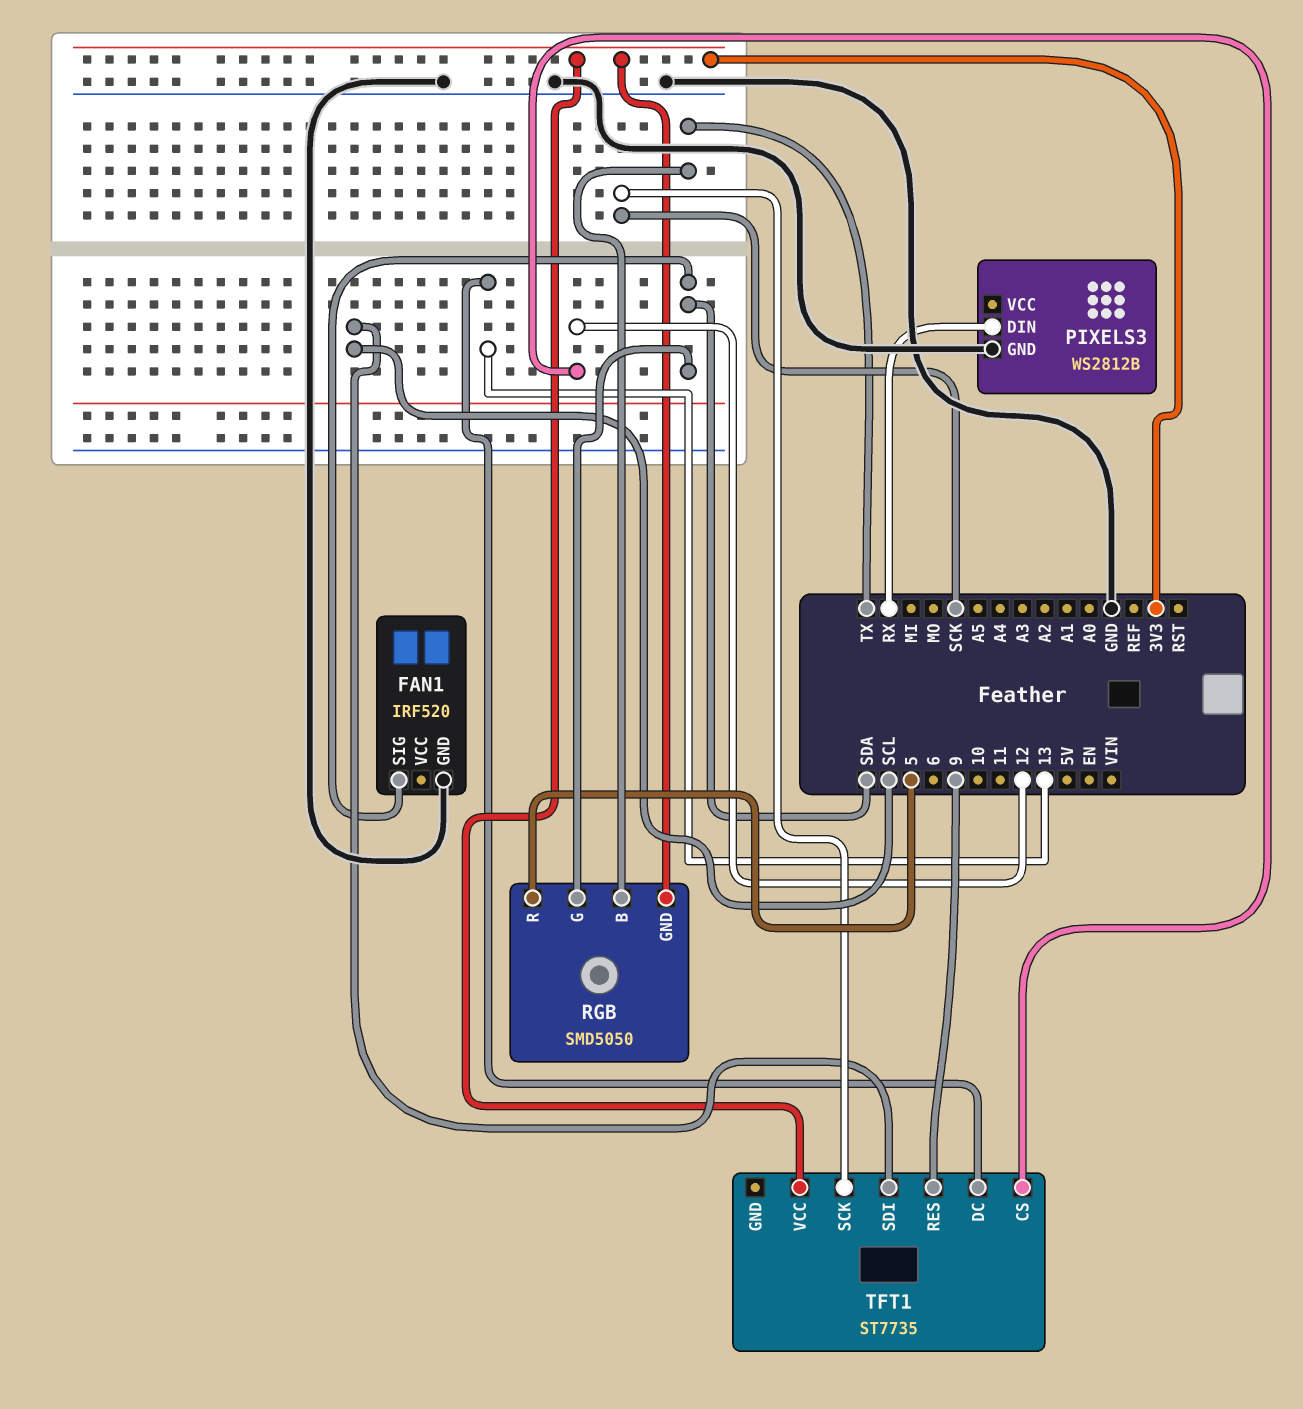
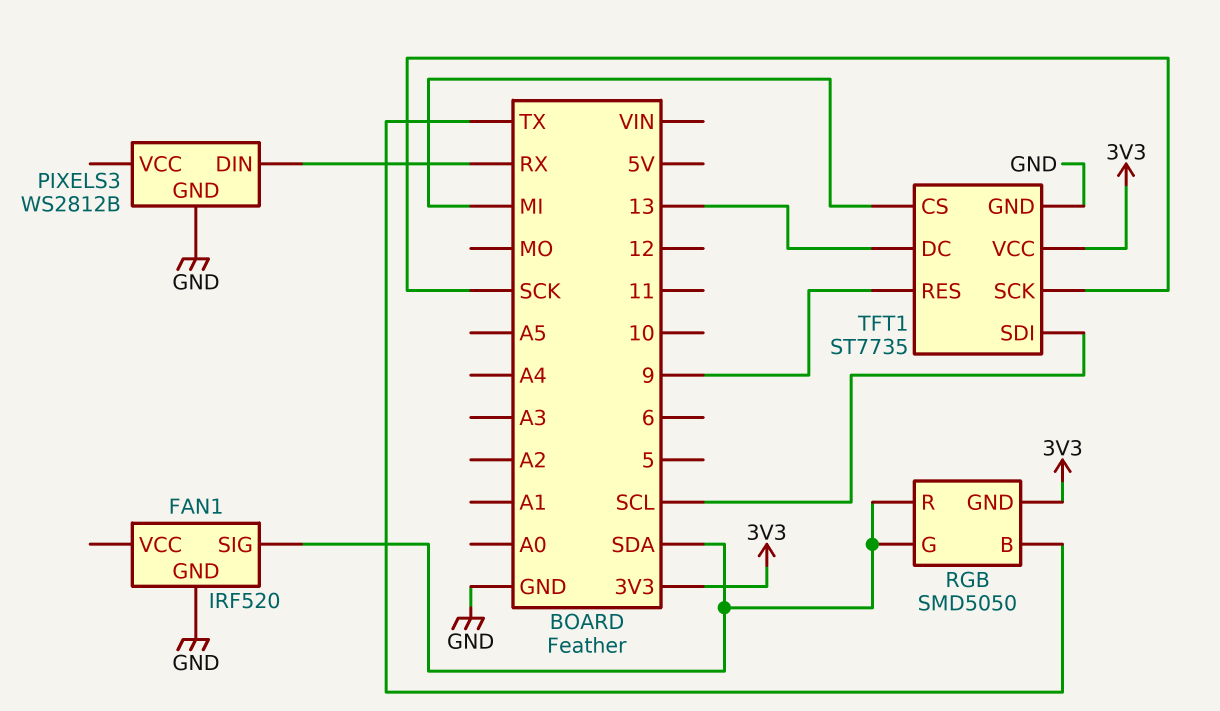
RGB pin R: 5 -> SDA
TFT1 pin CS: 12 -> MI
TFT1 pin GND: none -> GND

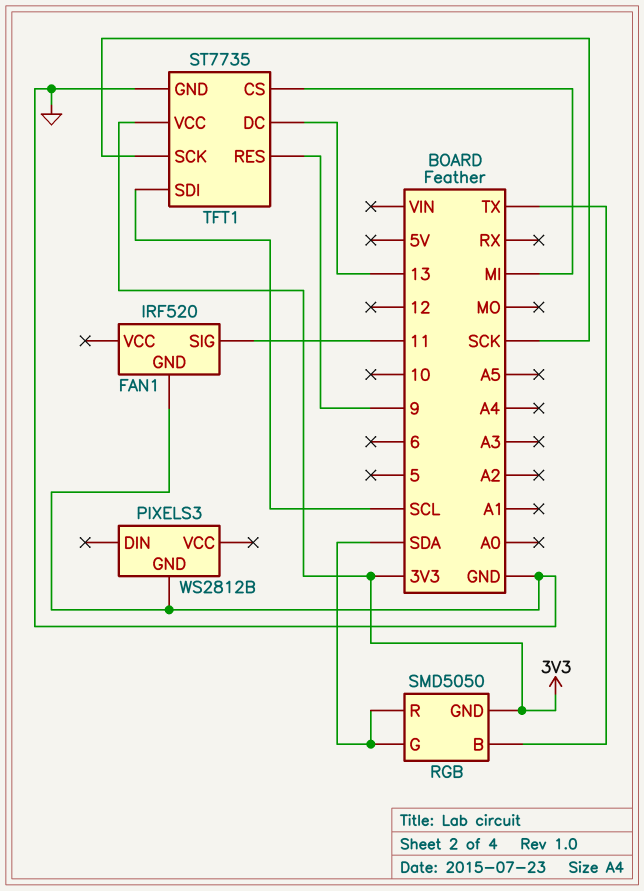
FAN1 pin SIG: SDA -> 11
PIXELS3 pin DIN: RX -> none

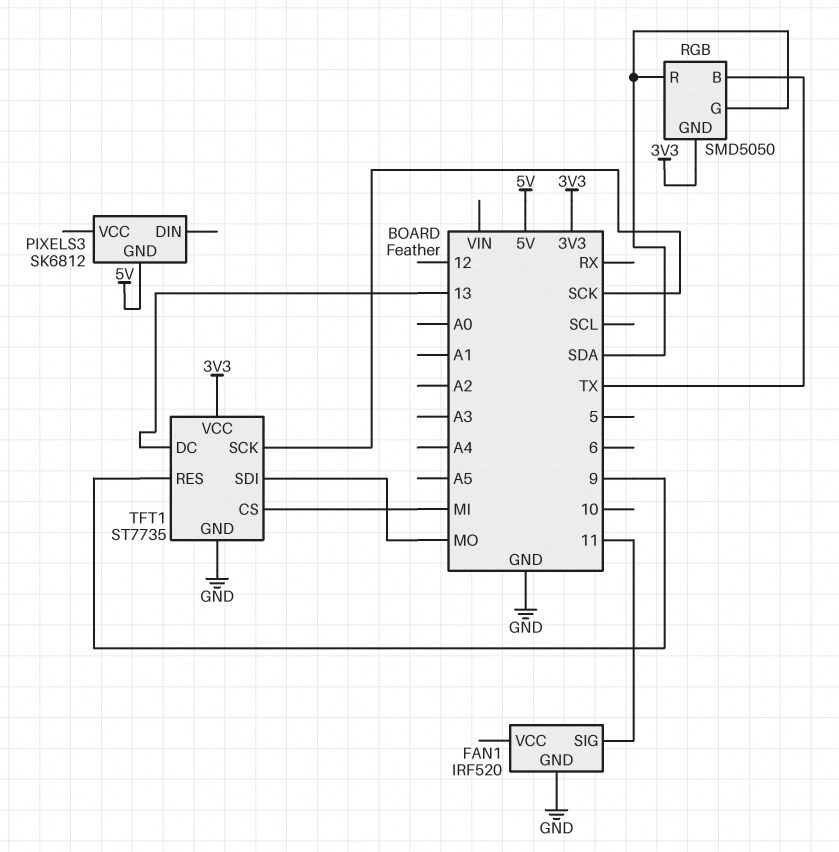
PIXELS3: WS2812B -> SK6812
PIXELS3 pin GND: GND -> 5V
TFT1 pin SDI: SCL -> MO

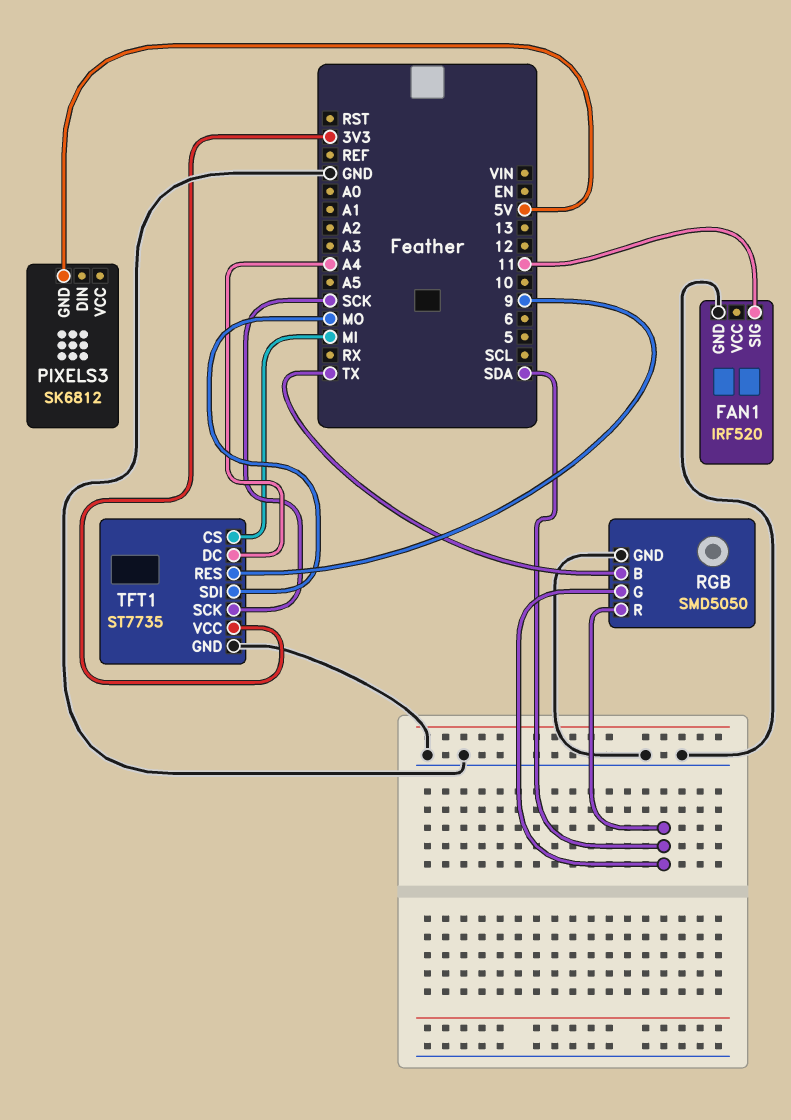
RGB pin GND: 3V3 -> GND
TFT1 pin DC: 13 -> A4

